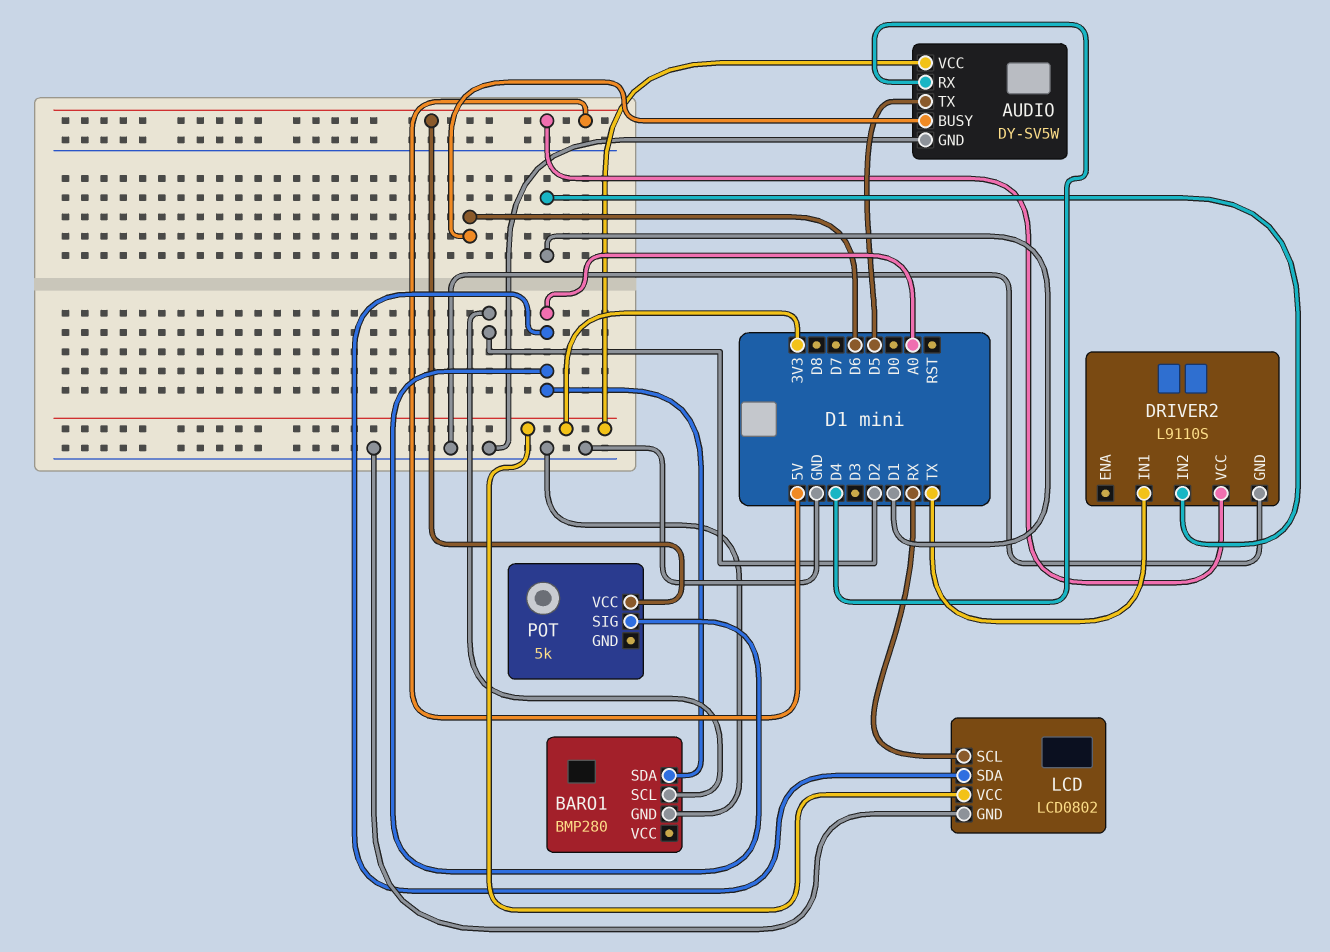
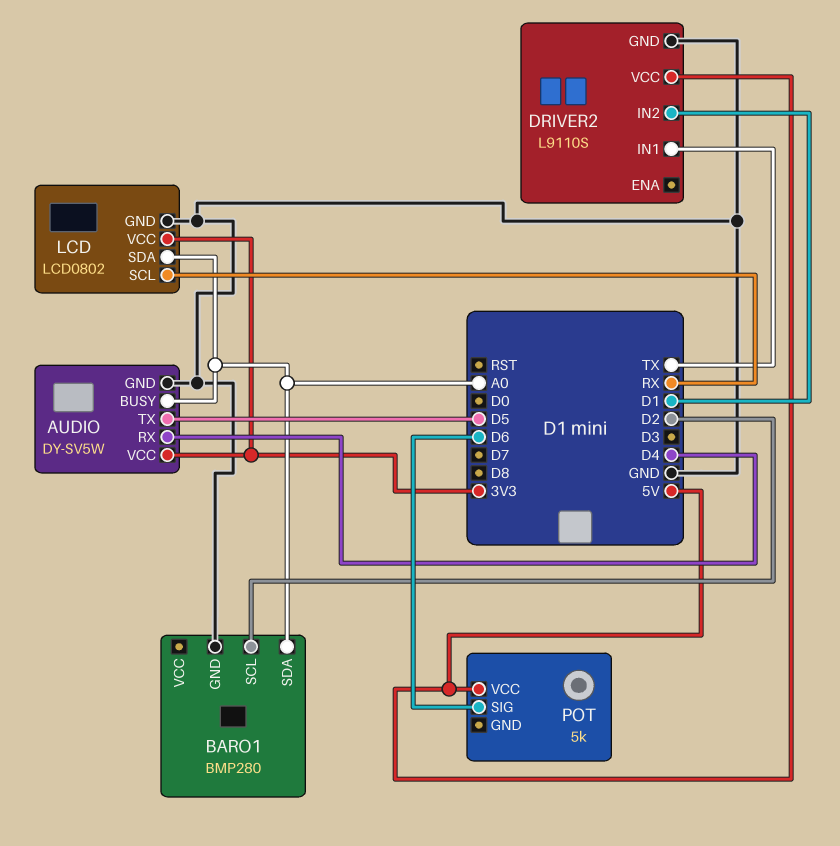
AUDIO pin BUSY: D6 -> A0
POT pin SIG: A0 -> D6

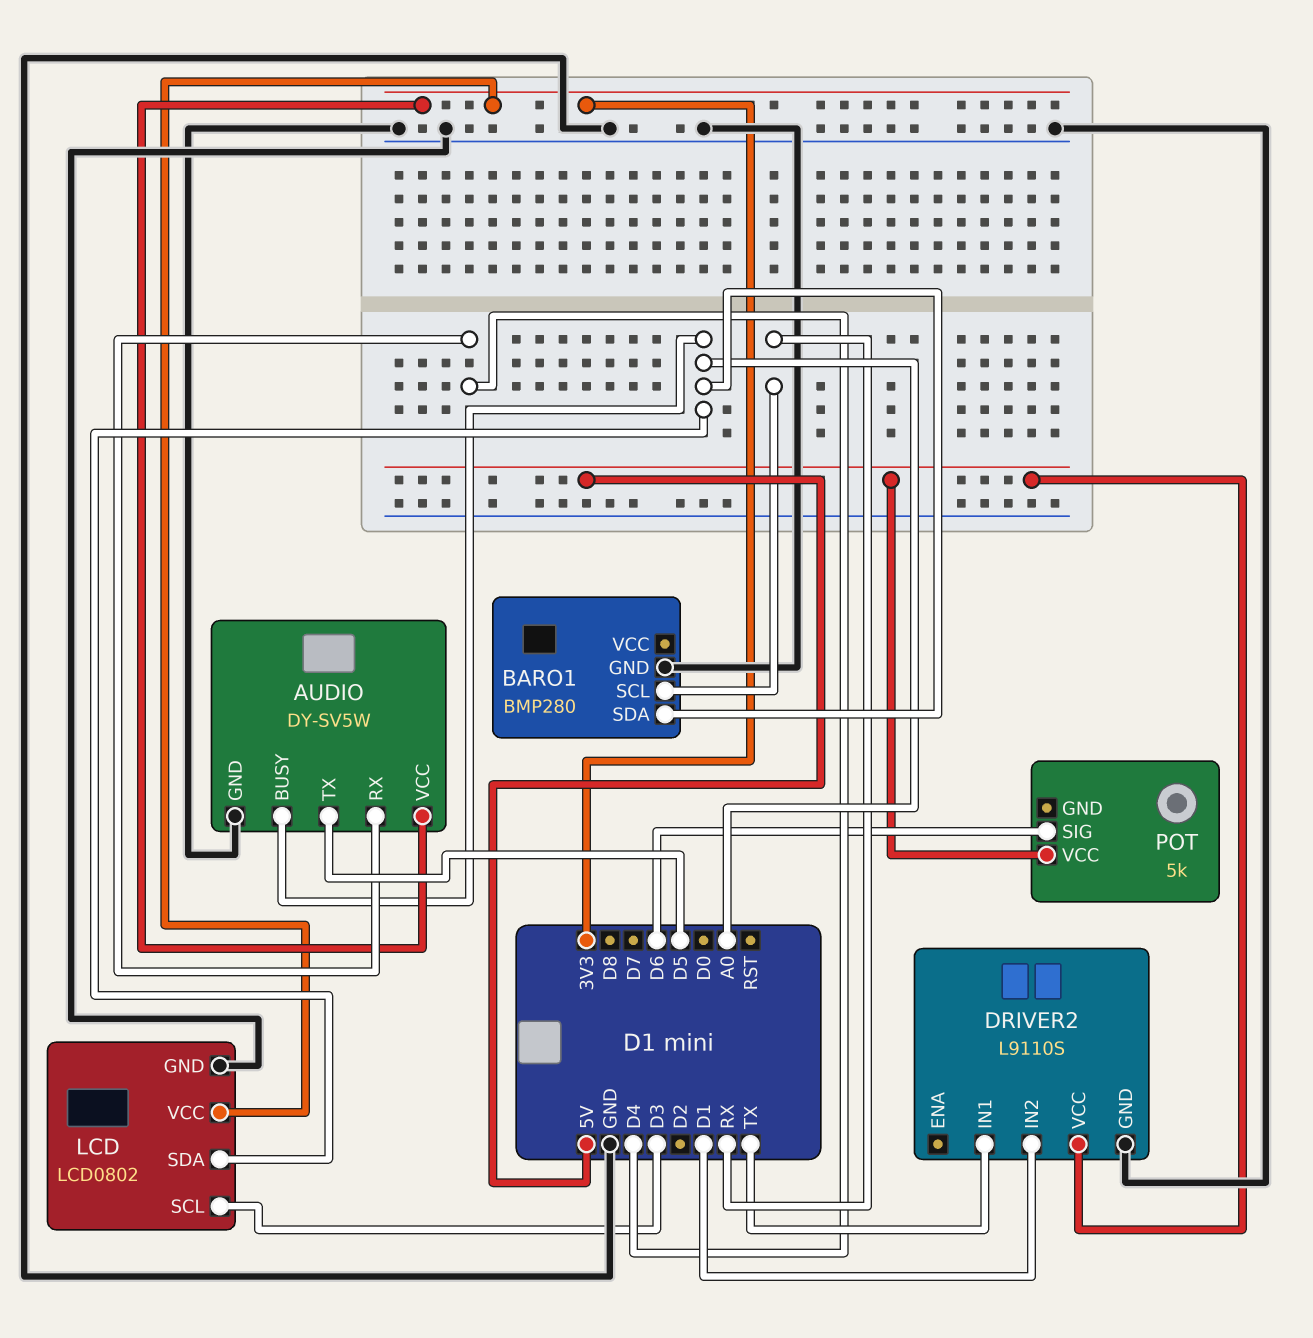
BARO1 pin SCL: D2 -> RX
LCD pin SCL: RX -> D3

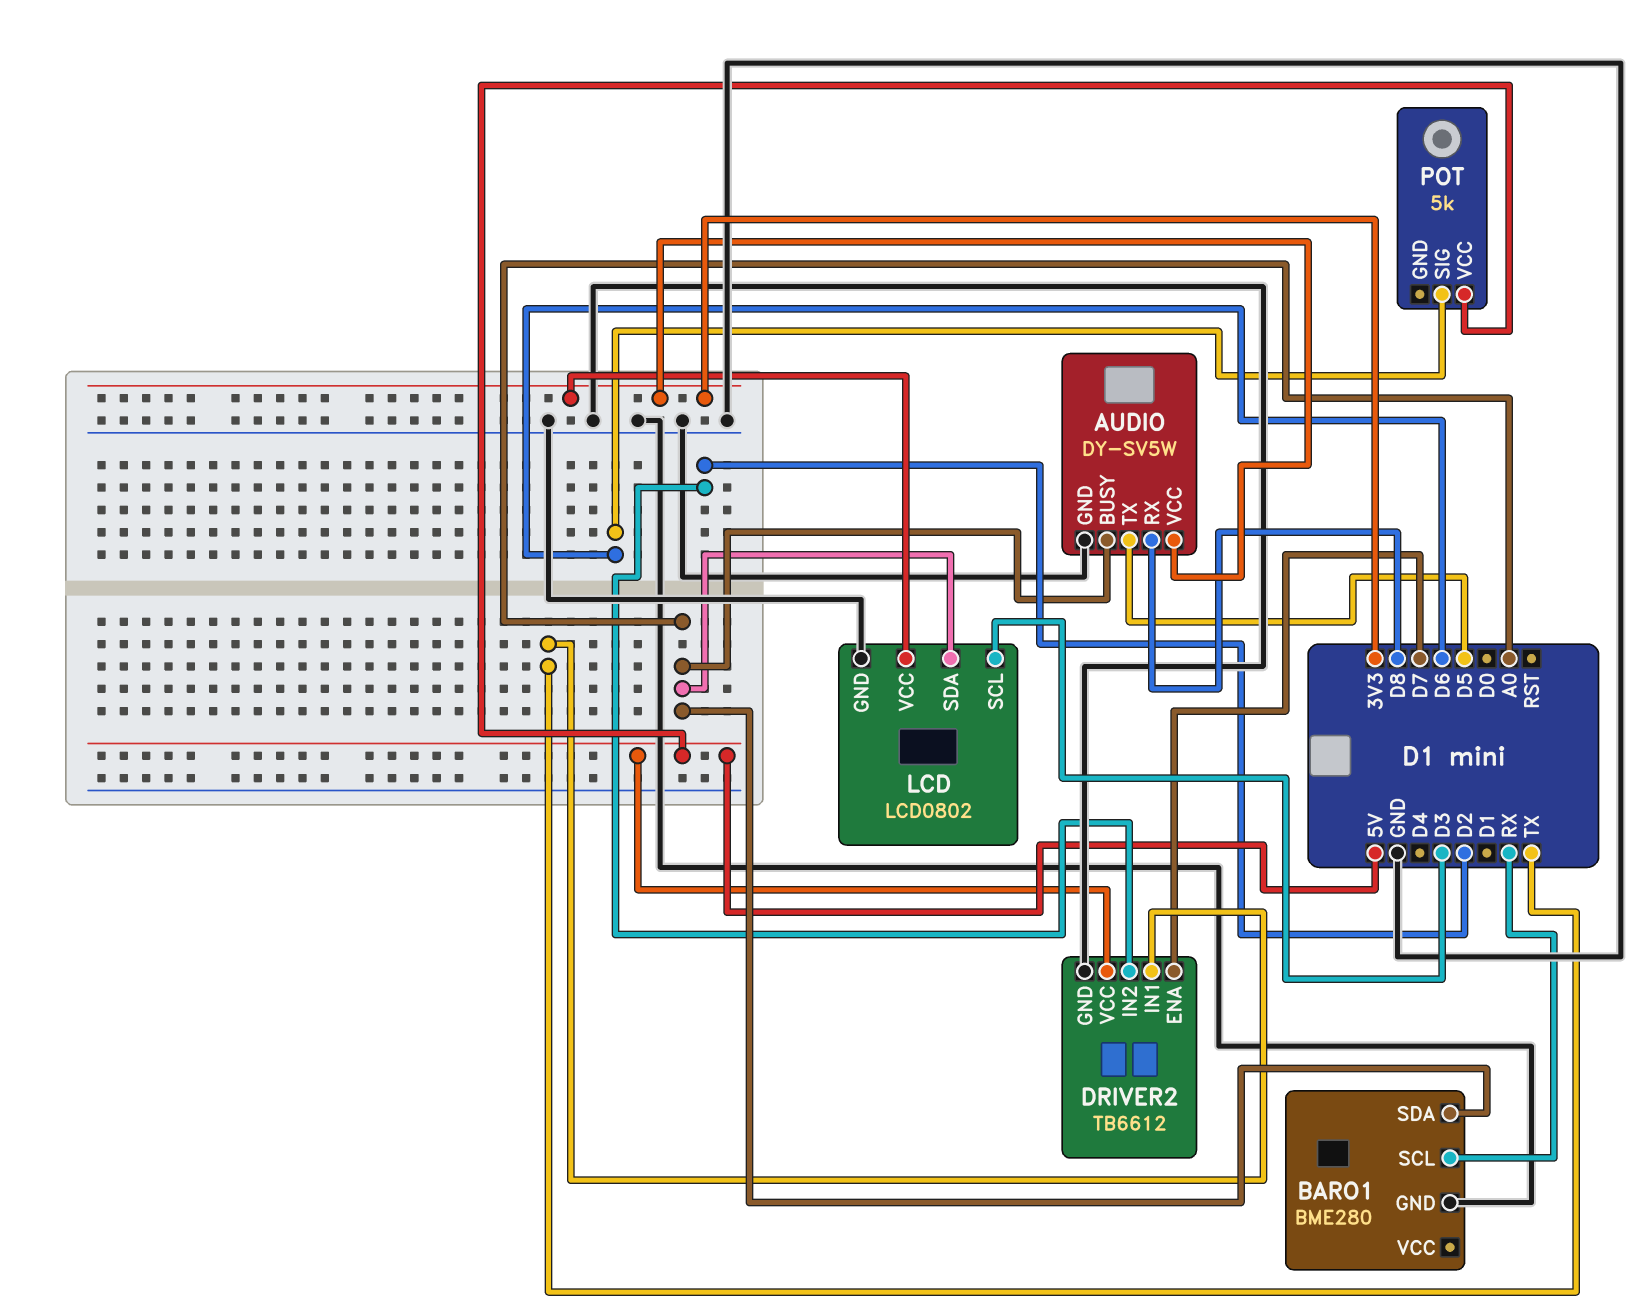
AUDIO pin RX: D4 -> D8
BARO1: BMP280 -> BME280
DRIVER2: L9110S -> TB6612
DRIVER2 pin ENA: none -> D7
DRIVER2 pin IN2: D1 -> D2

